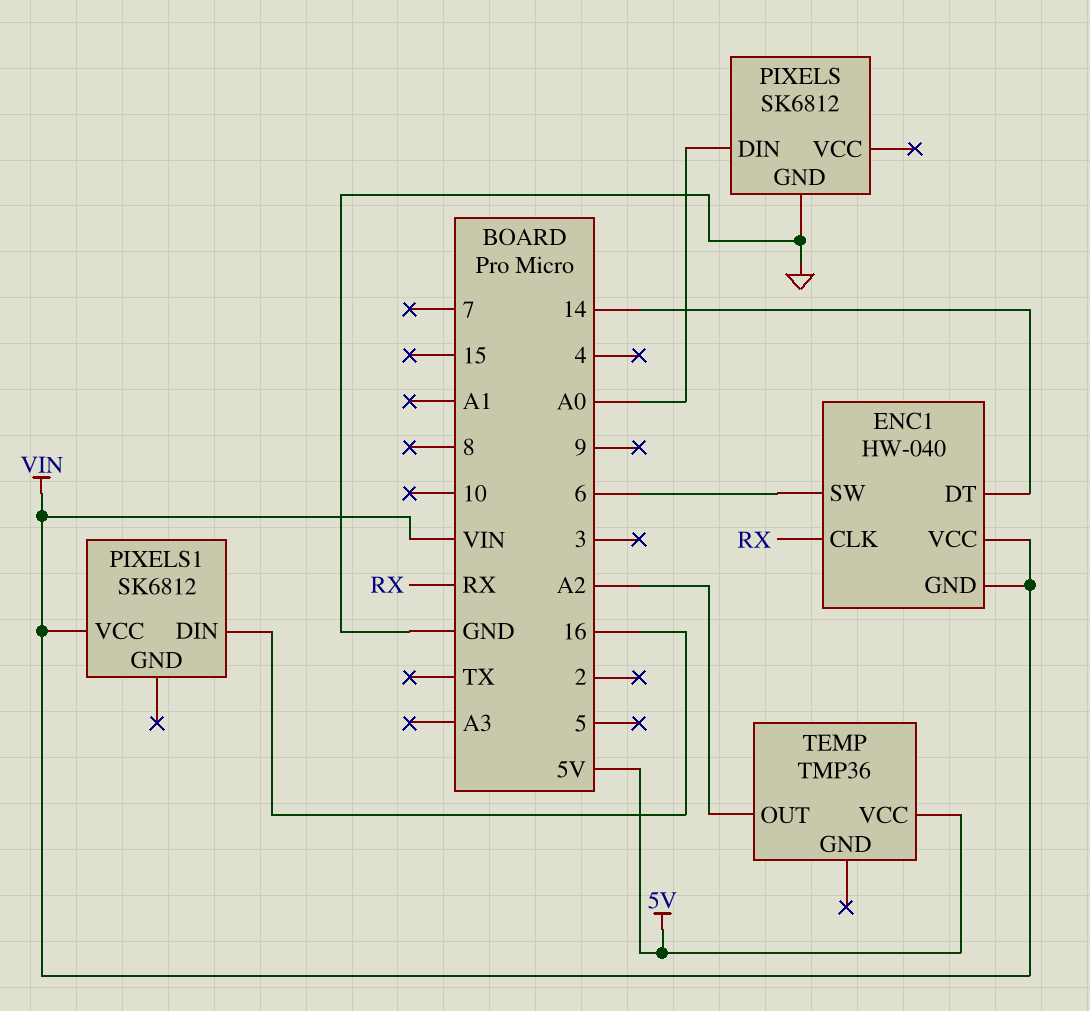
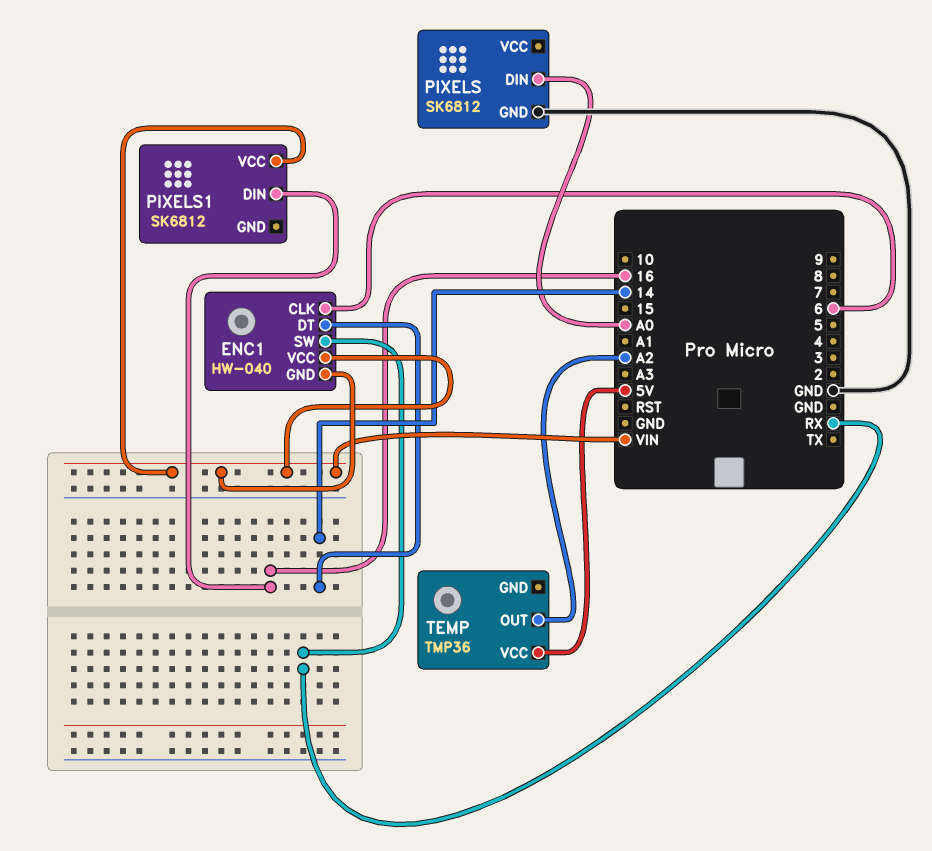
ENC1 pin CLK: RX -> 6
ENC1 pin SW: 6 -> RX

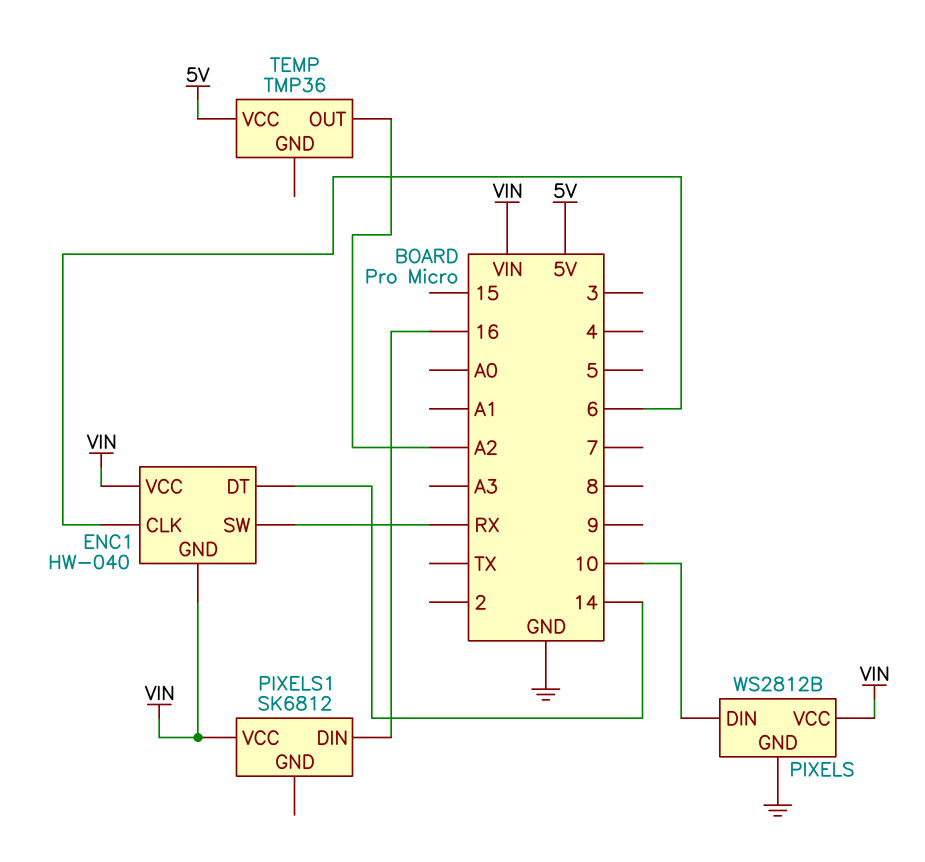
PIXELS: SK6812 -> WS2812B
PIXELS pin DIN: A0 -> 10
PIXELS pin VCC: none -> VIN

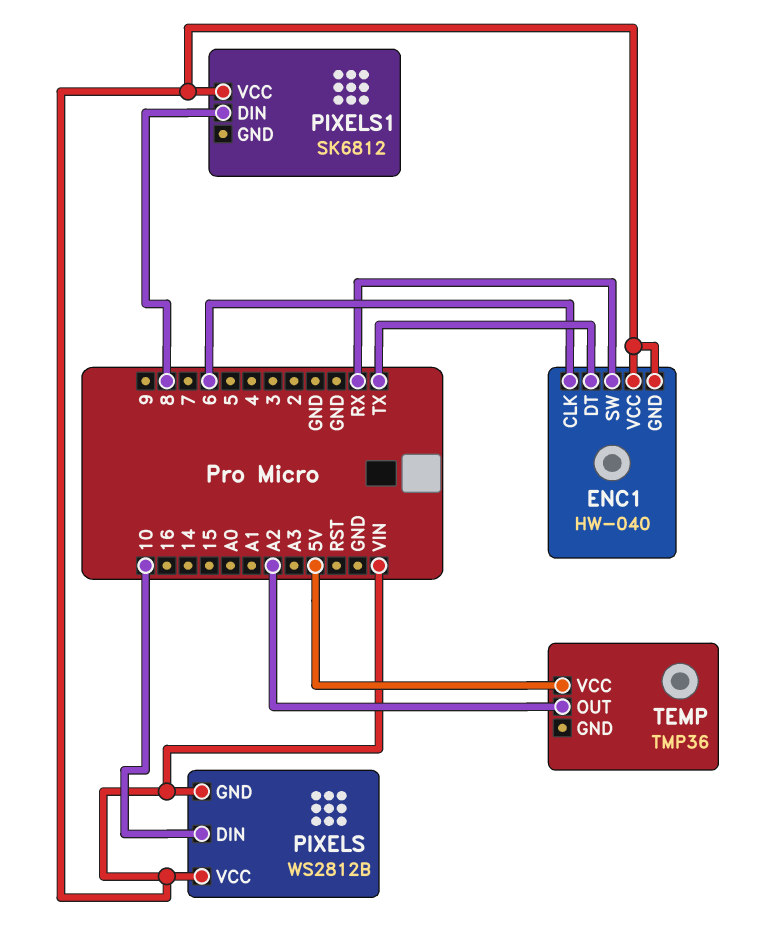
ENC1 pin DT: 14 -> TX
PIXELS pin GND: GND -> VIN
PIXELS1 pin DIN: 16 -> 8

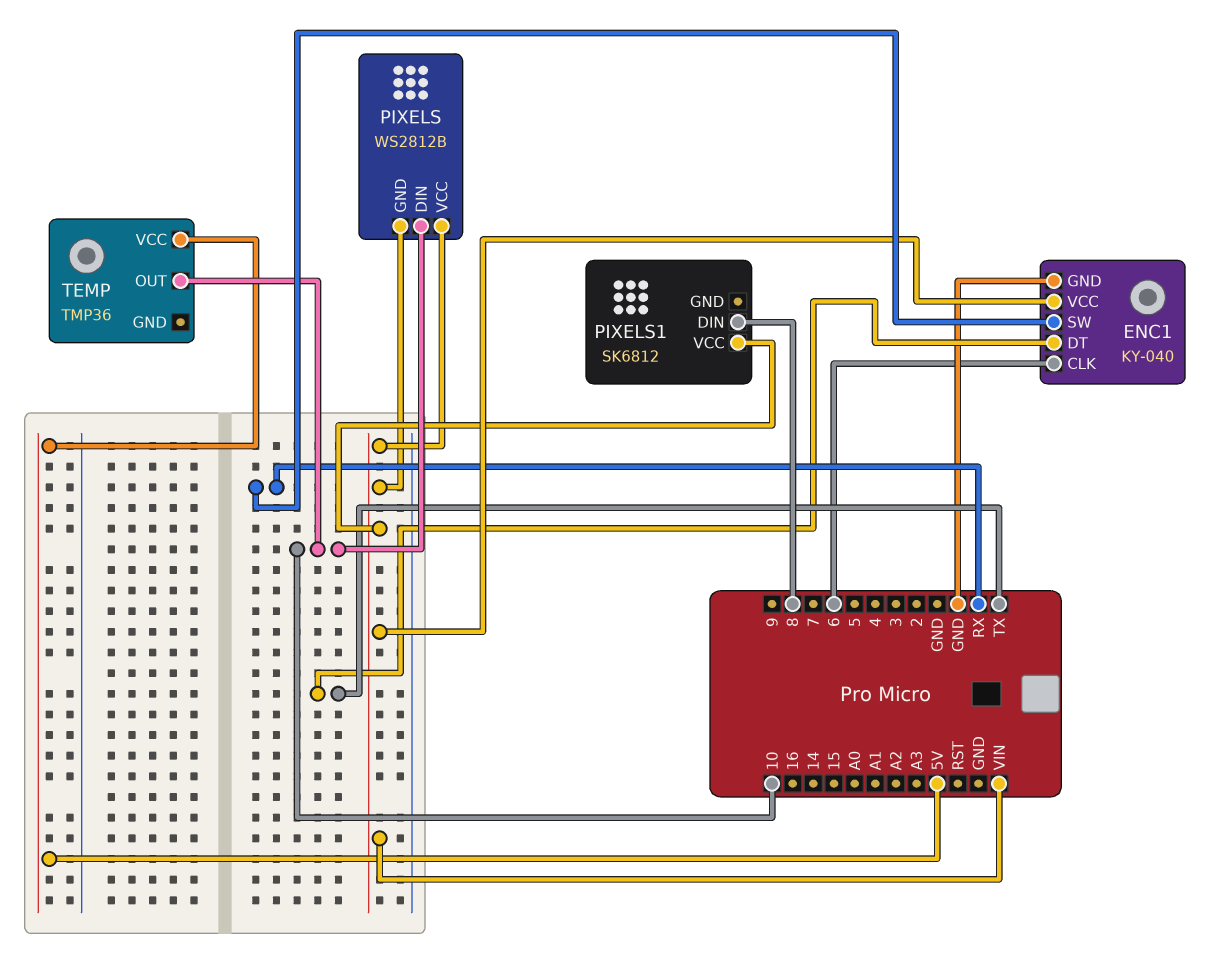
ENC1: HW-040 -> KY-040
ENC1 pin GND: VIN -> GND
TEMP pin OUT: A2 -> 10

